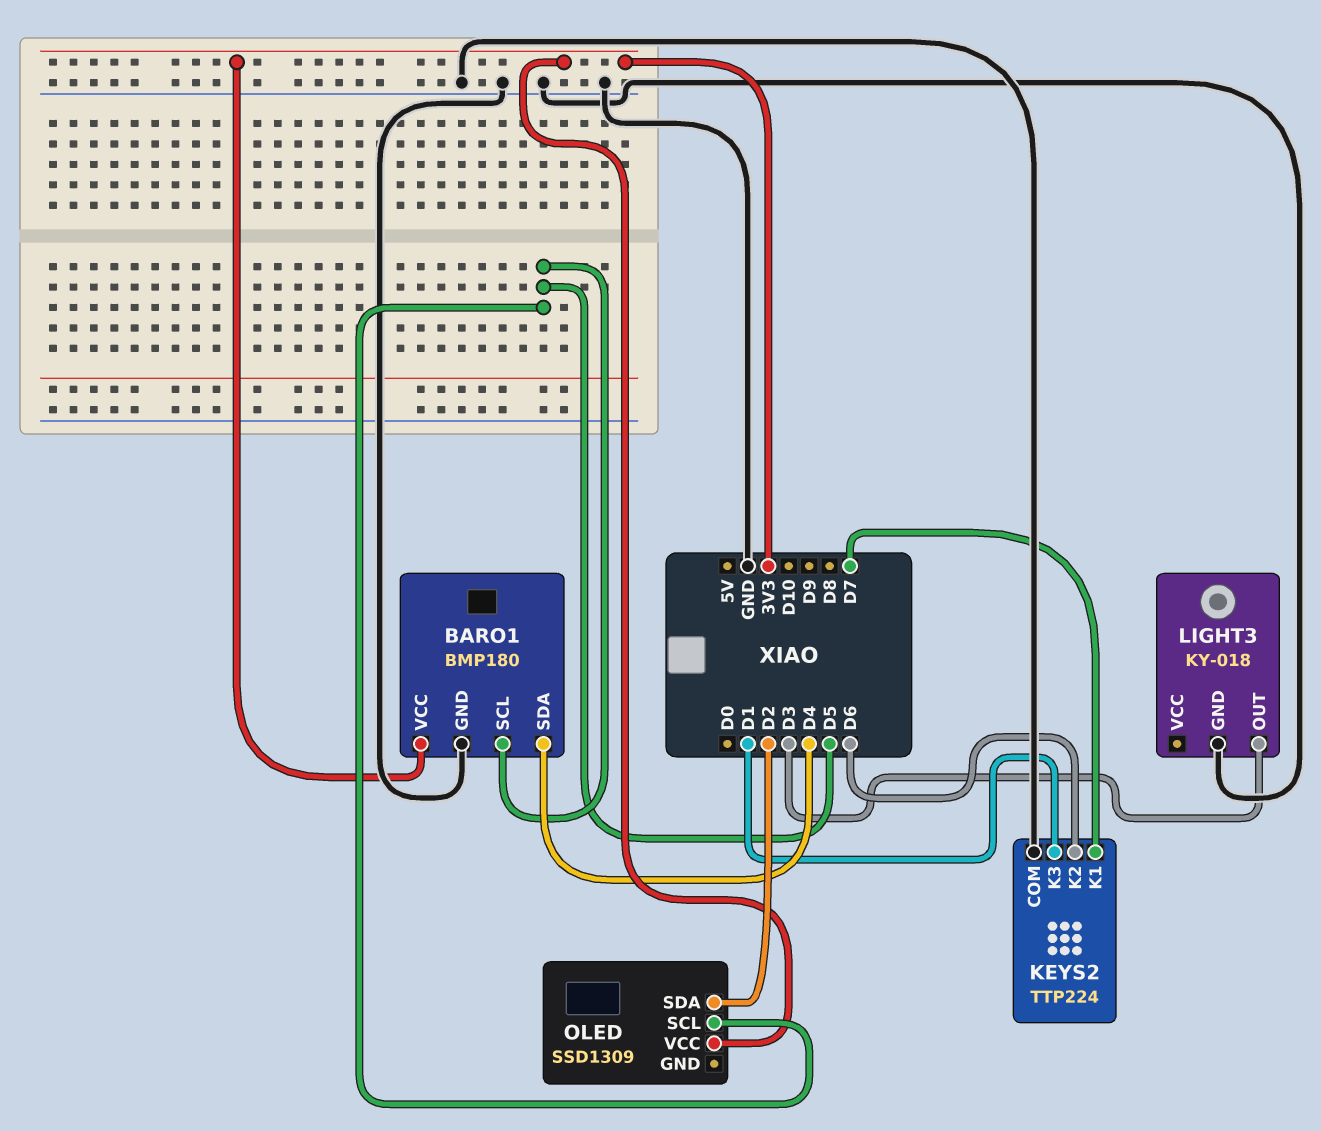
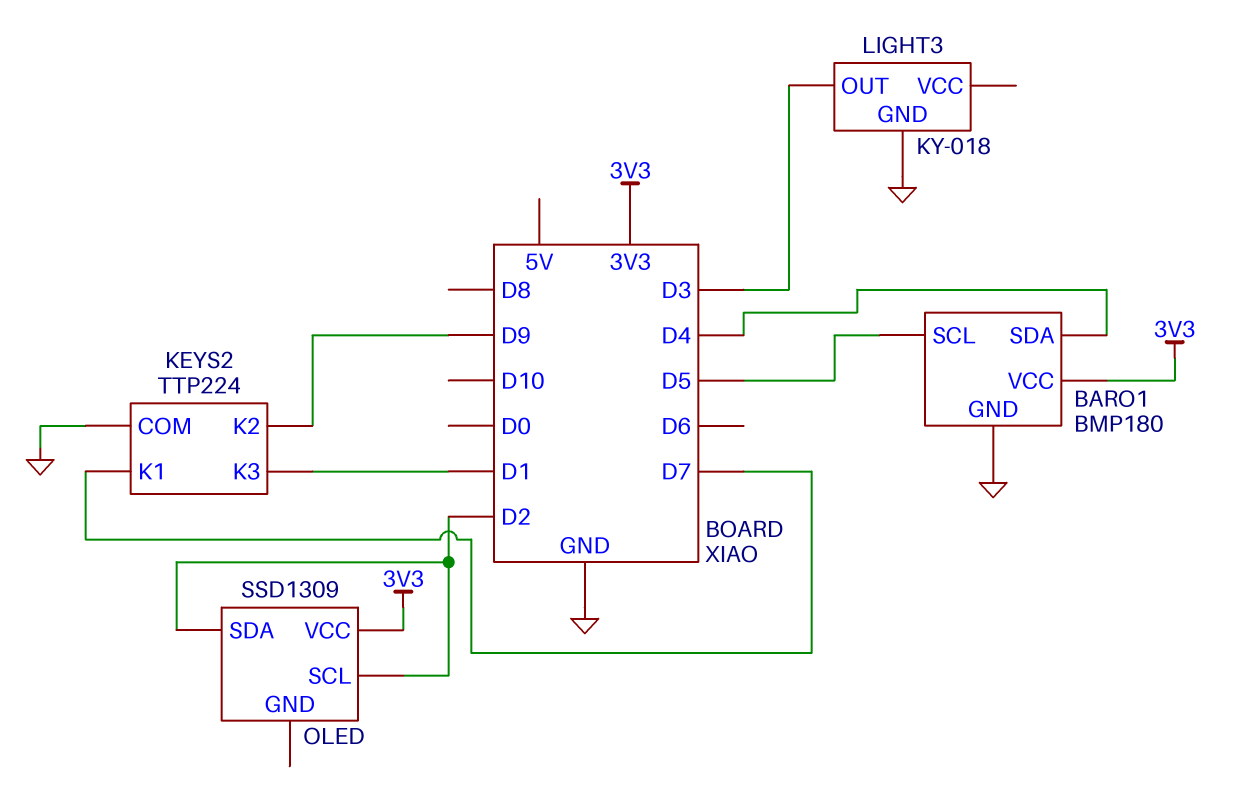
KEYS2 pin K2: D6 -> D9
OLED pin SCL: D5 -> D2

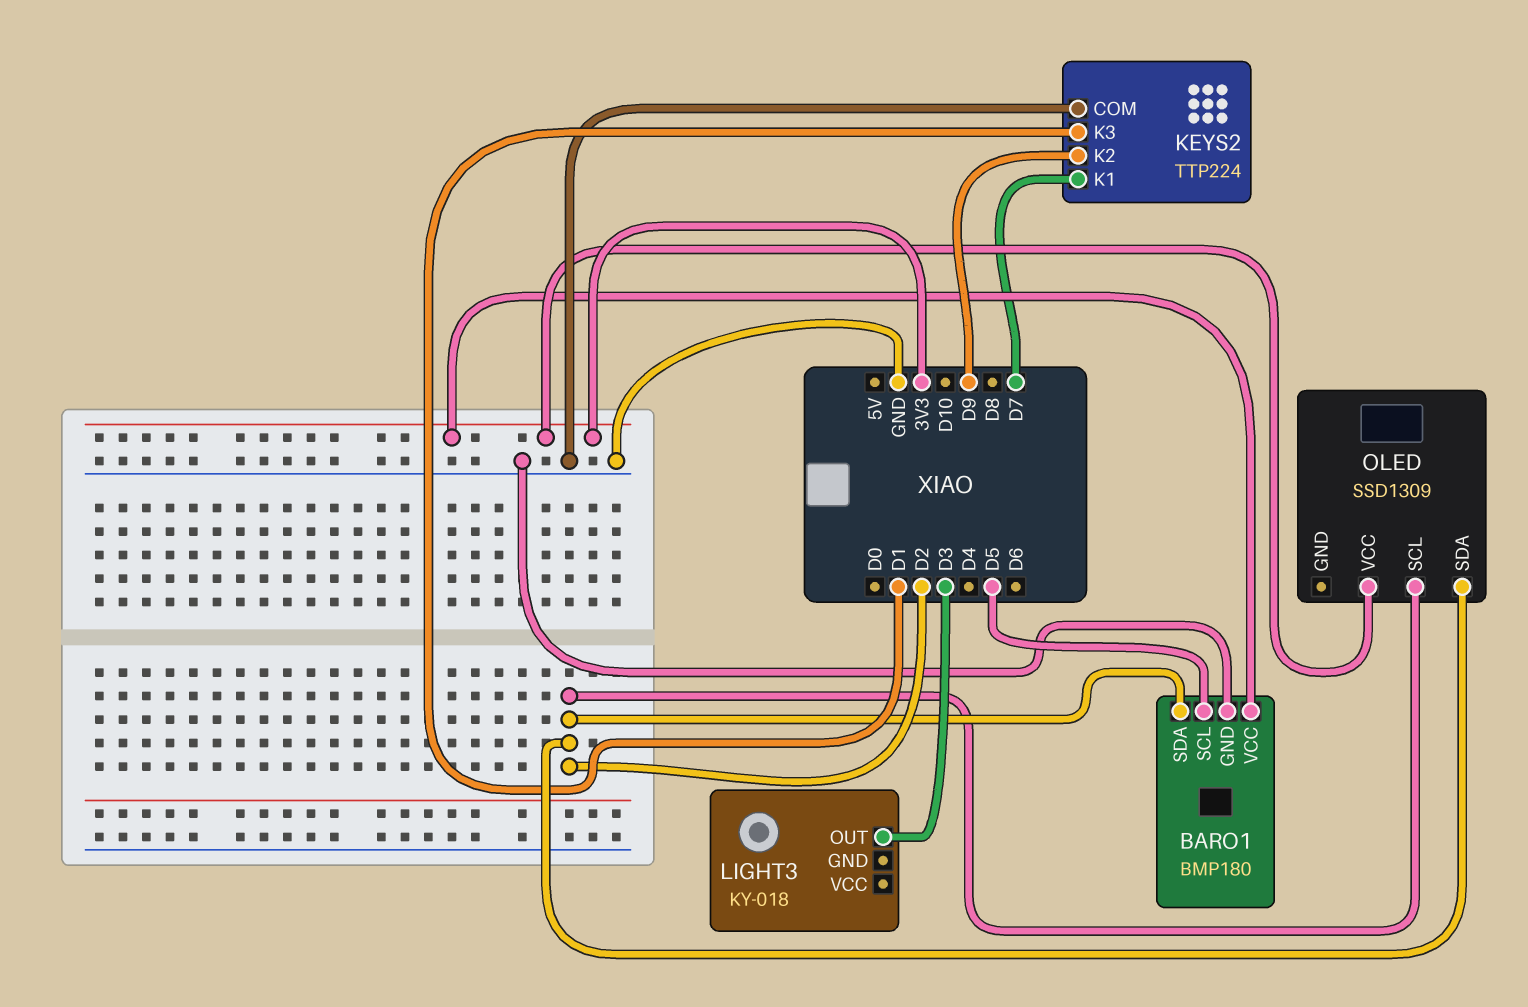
BARO1 pin SDA: D4 -> D2
LIGHT3 pin GND: GND -> none

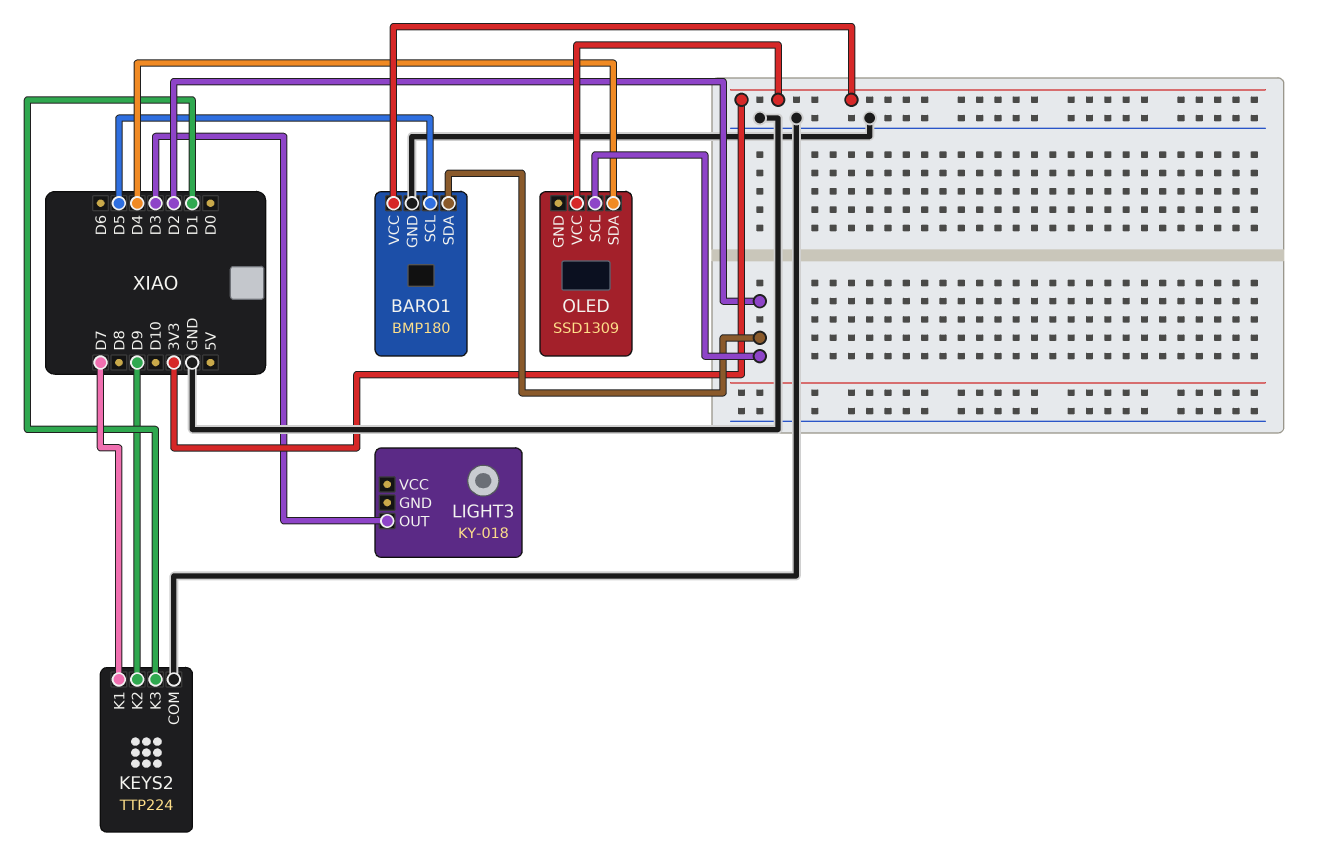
OLED pin SDA: D2 -> D4

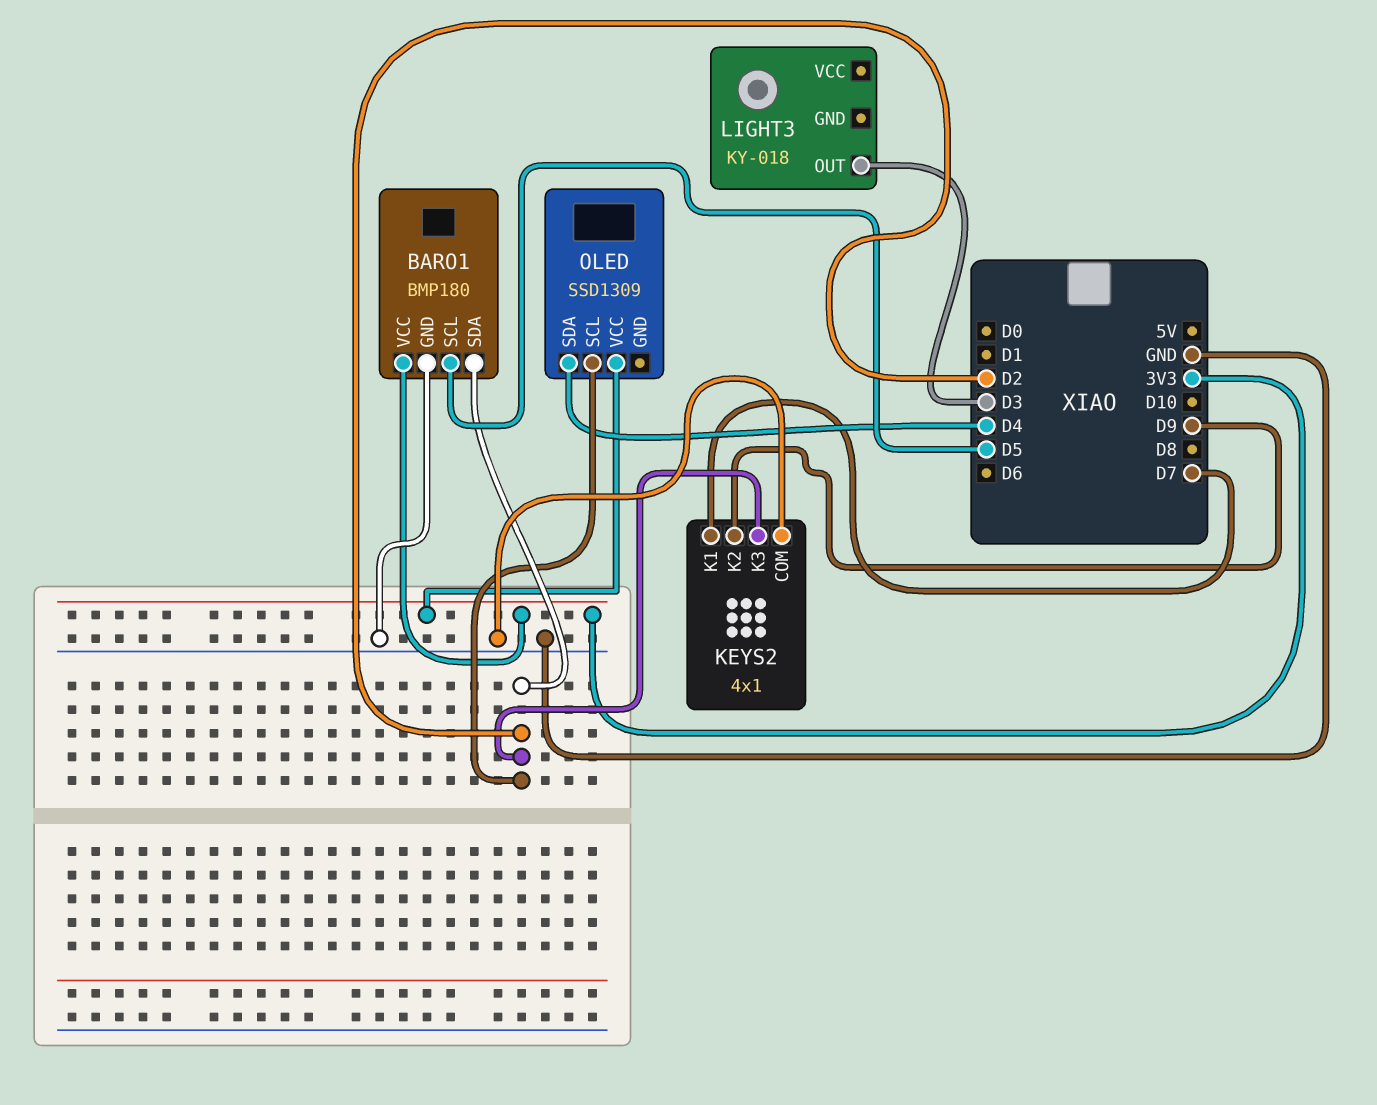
KEYS2: TTP224 -> 4x1
KEYS2 pin K3: D1 -> D2

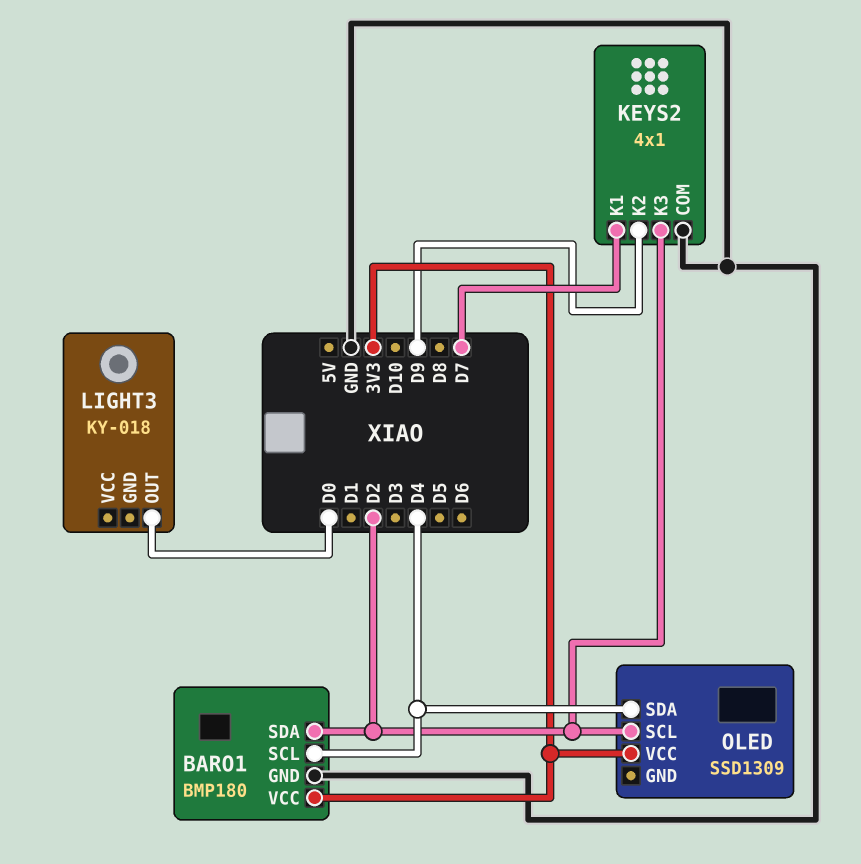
BARO1 pin SCL: D5 -> D4
LIGHT3 pin OUT: D3 -> D0

